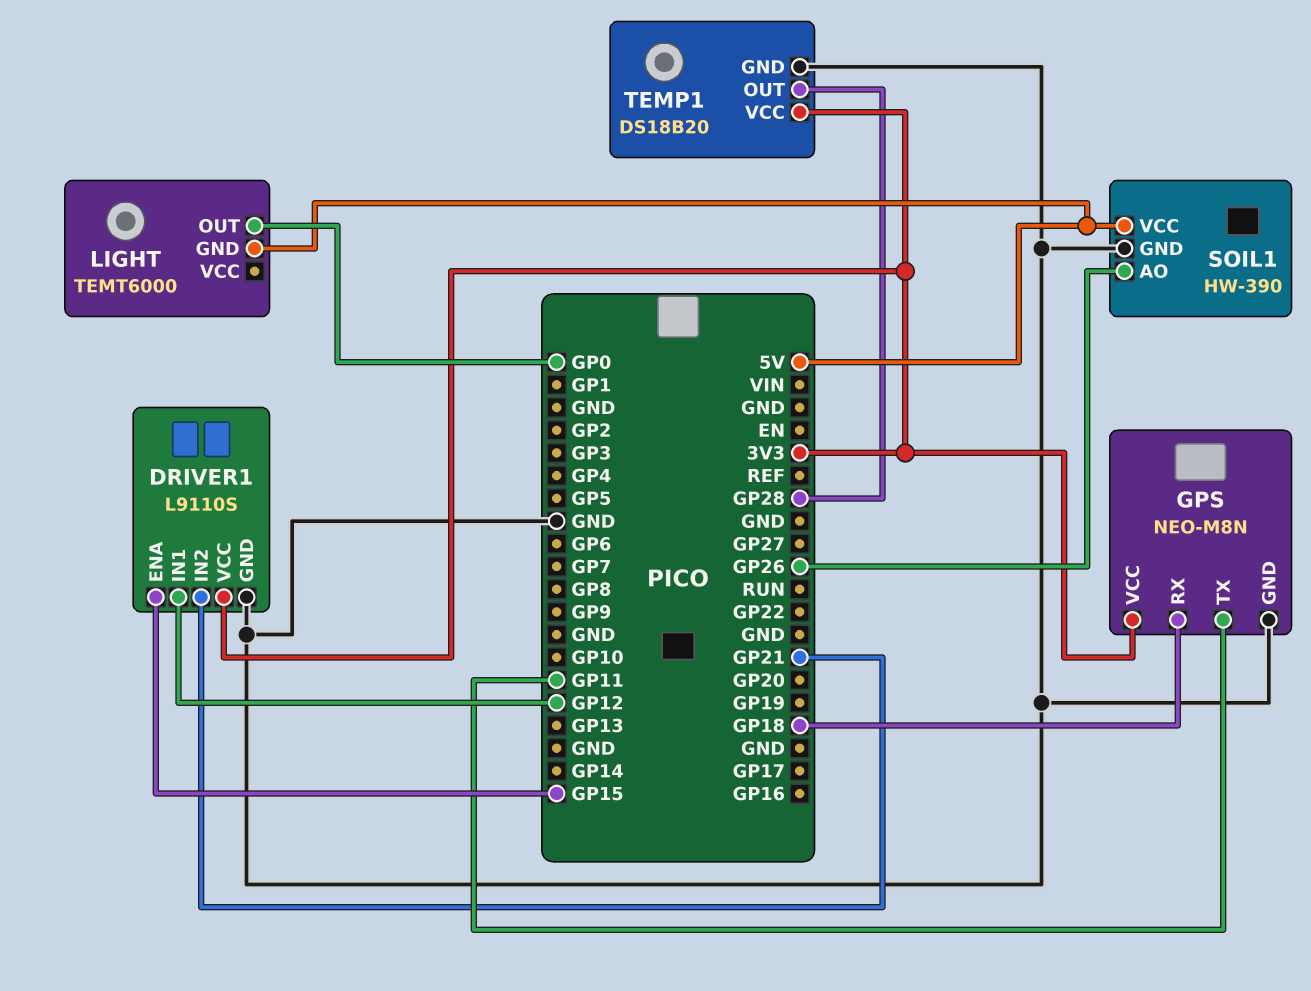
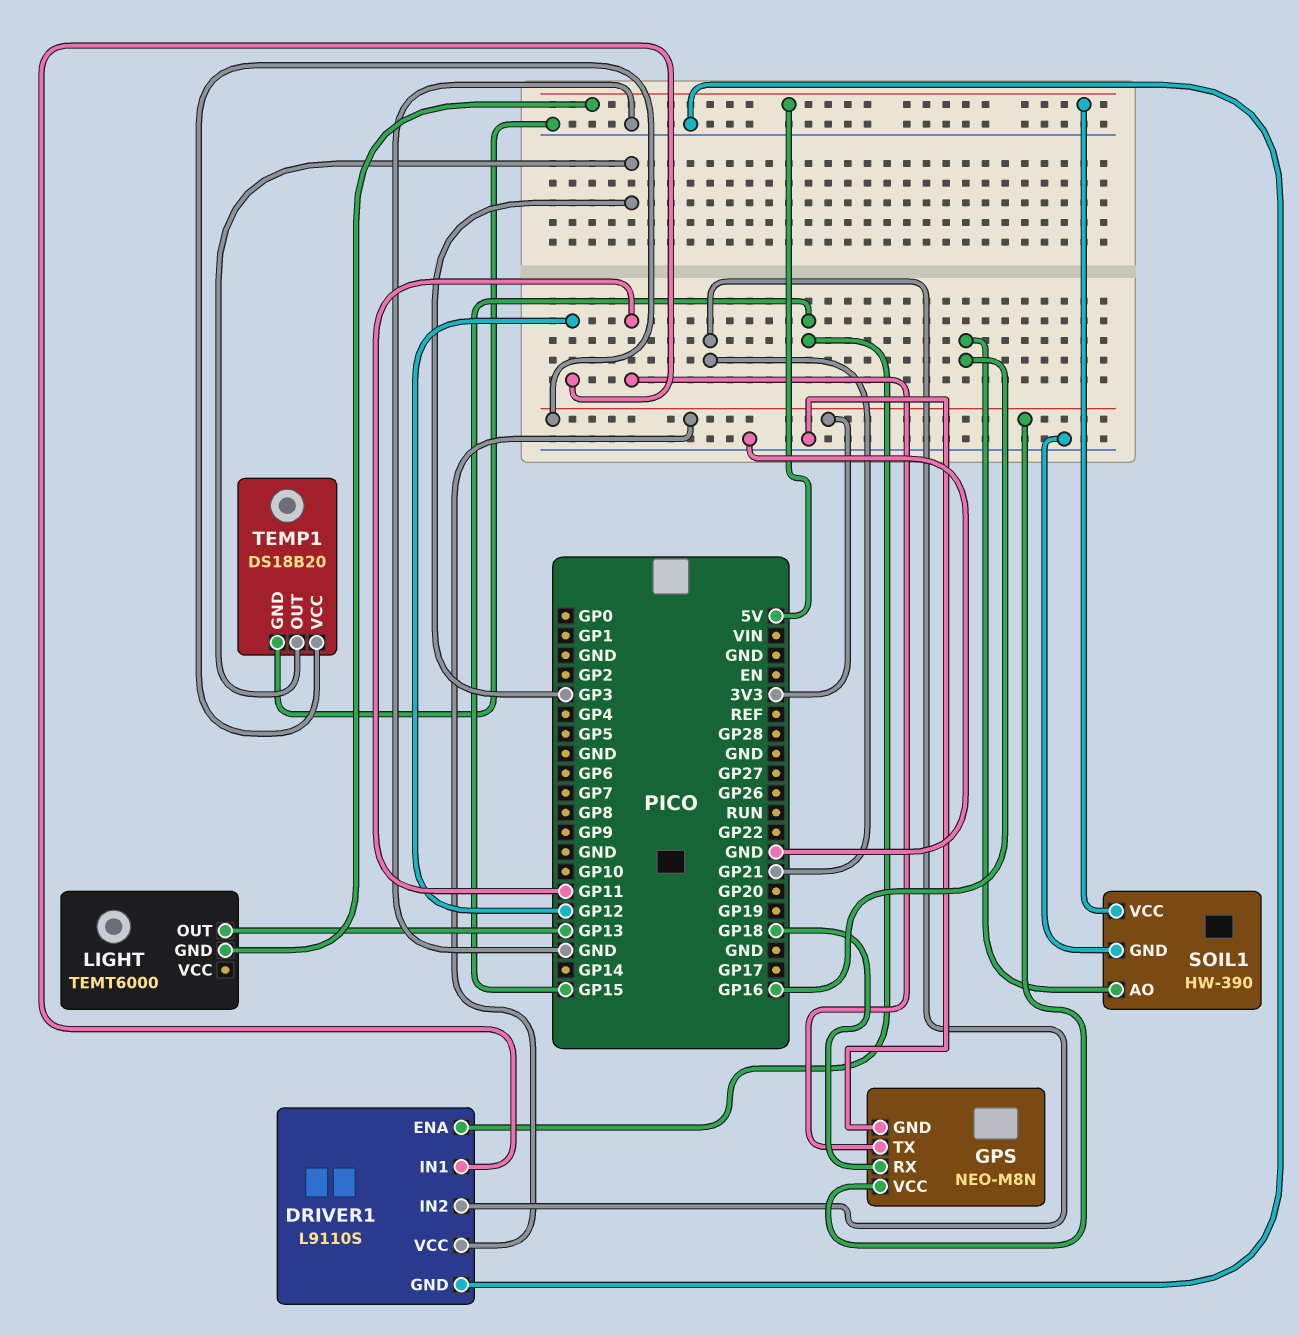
LIGHT pin OUT: GP0 -> GP13
SOIL1 pin AO: GP26 -> GP16
TEMP1 pin OUT: GP28 -> GP3

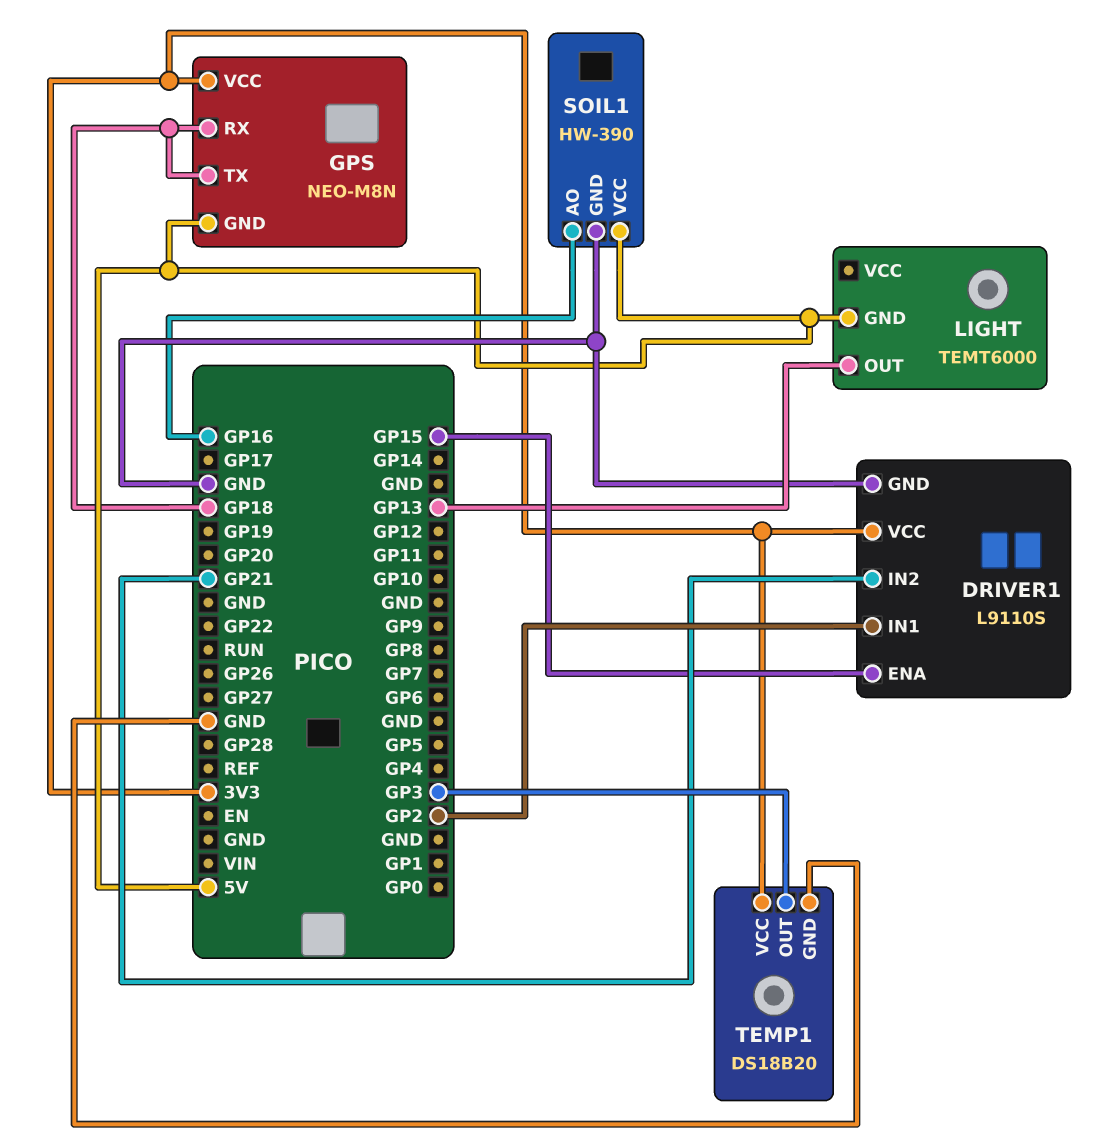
DRIVER1 pin IN1: GP12 -> GP2
GPS pin GND: GND -> 5V
GPS pin TX: GP11 -> GP18

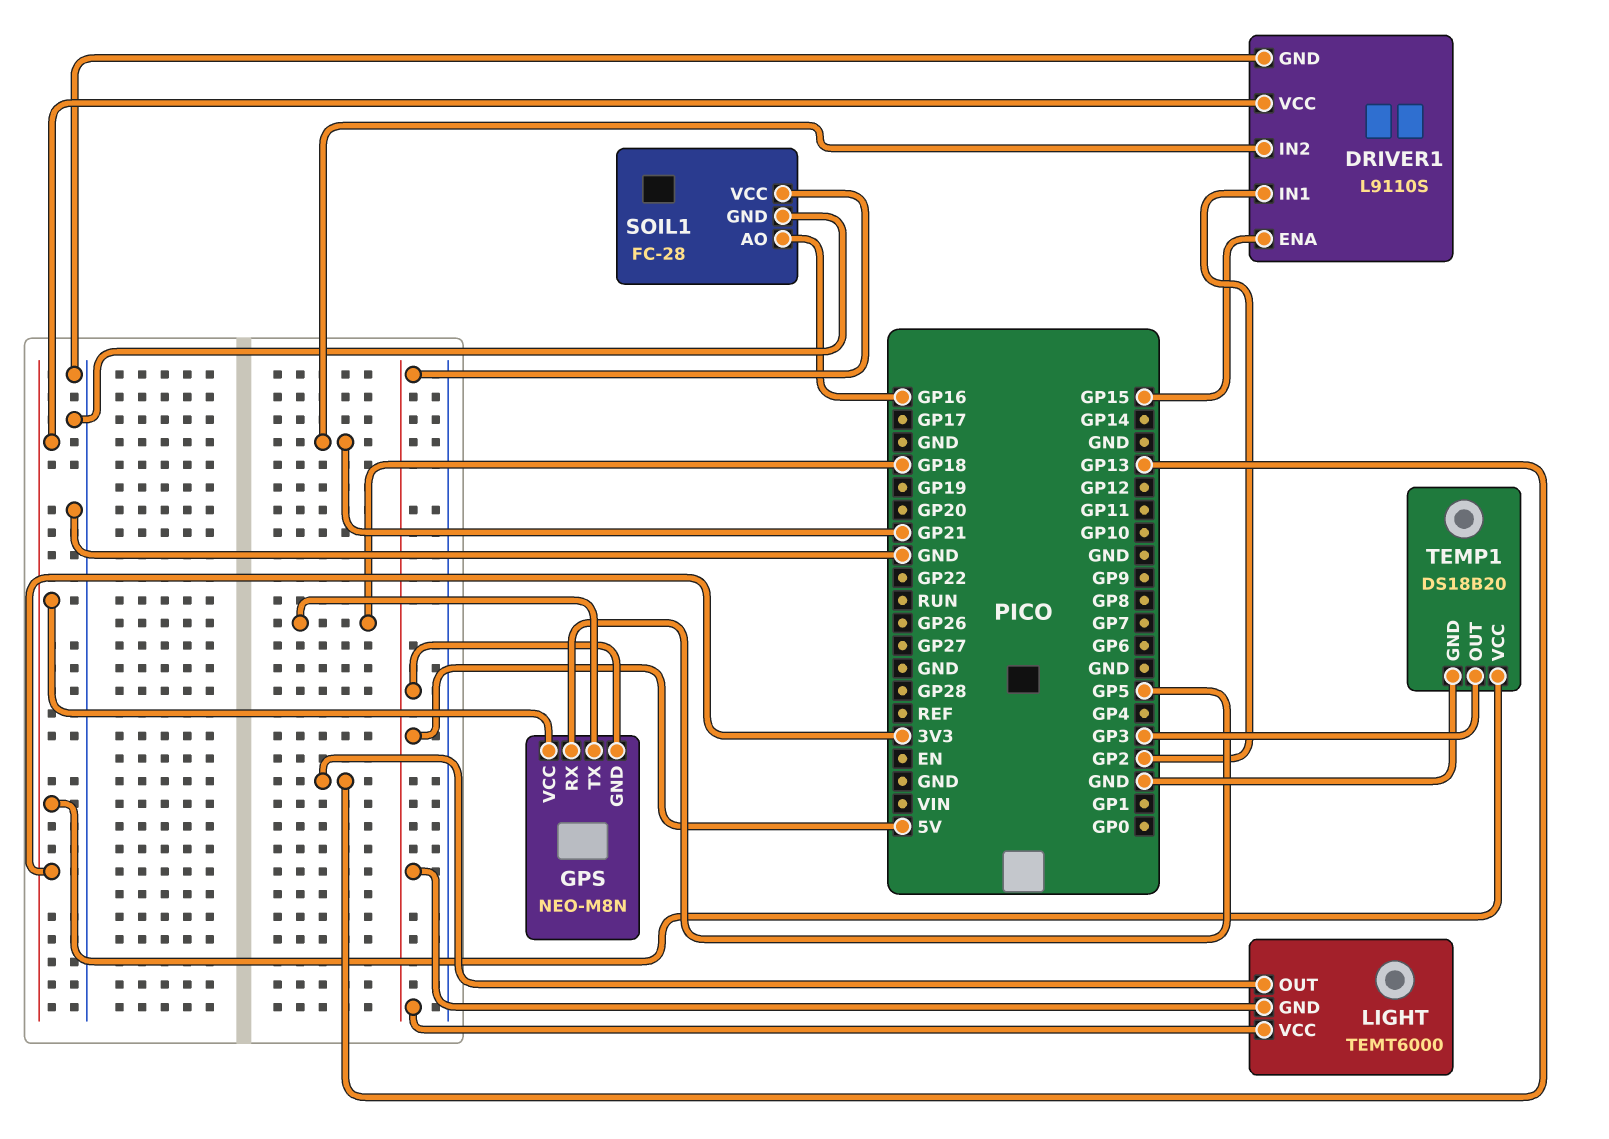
GPS pin RX: GP18 -> GP5
LIGHT pin VCC: none -> 5V
SOIL1: HW-390 -> FC-28

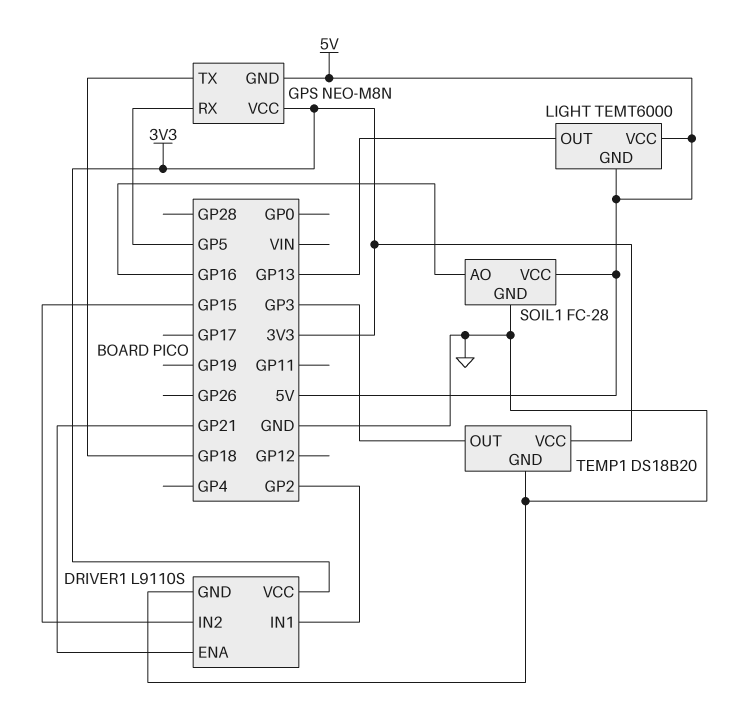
DRIVER1 pin ENA: GP15 -> GP21
DRIVER1 pin IN2: GP21 -> GP15

